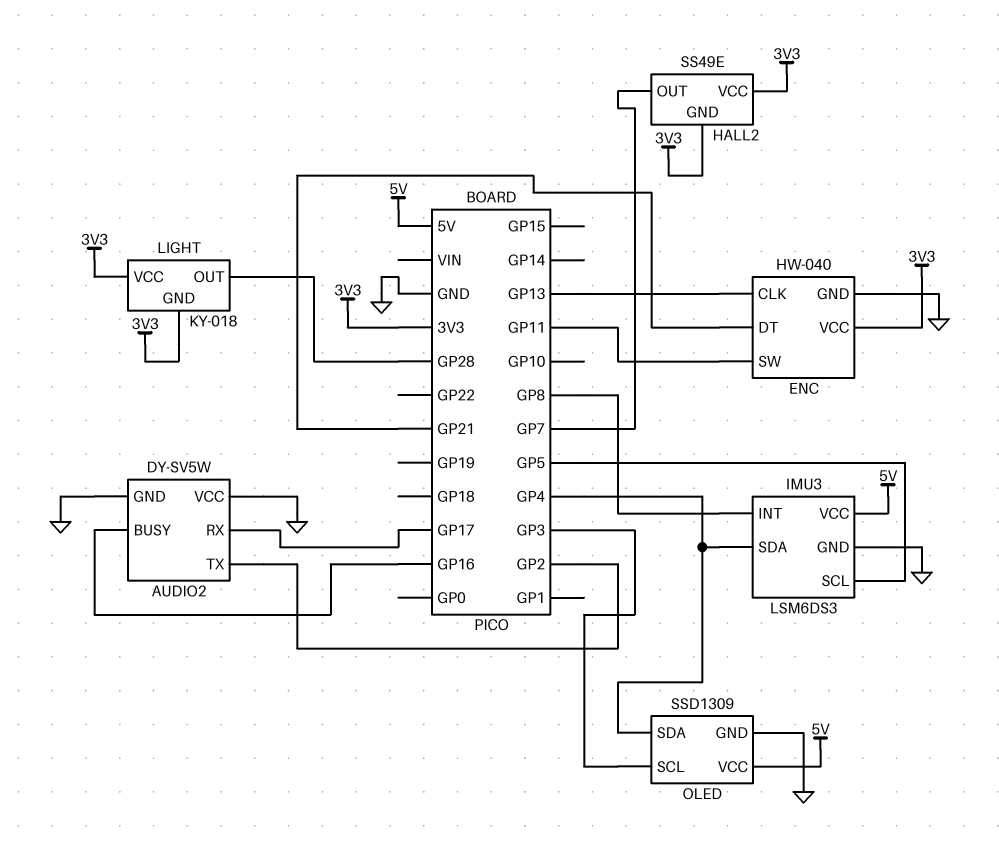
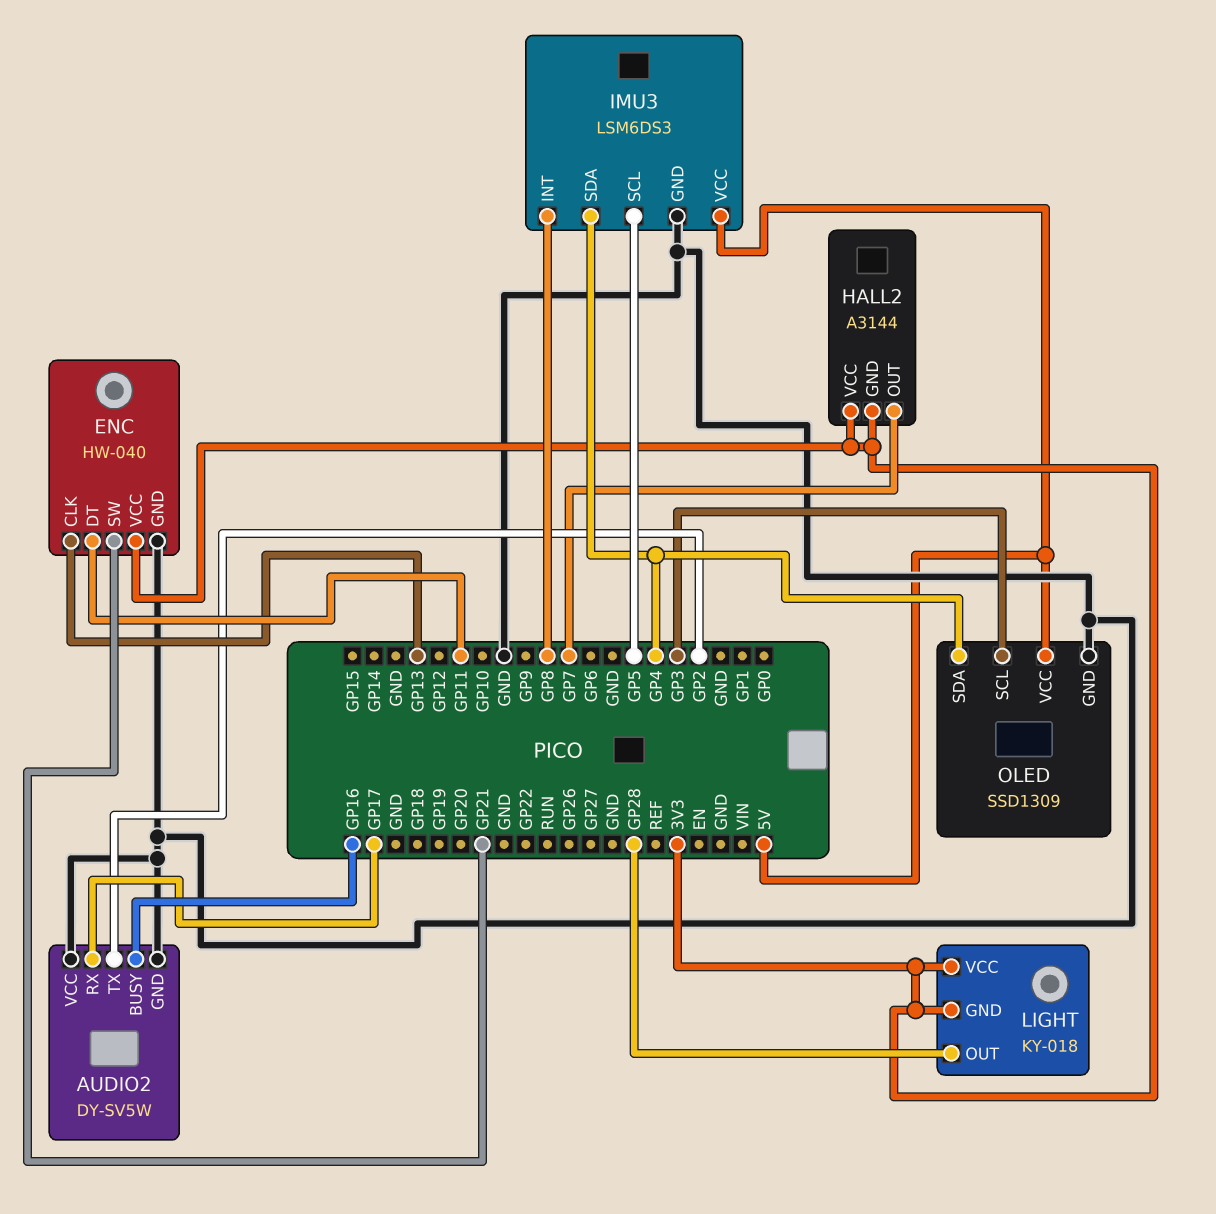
ENC pin DT: GP21 -> GP11
ENC pin SW: GP11 -> GP21
HALL2: SS49E -> A3144

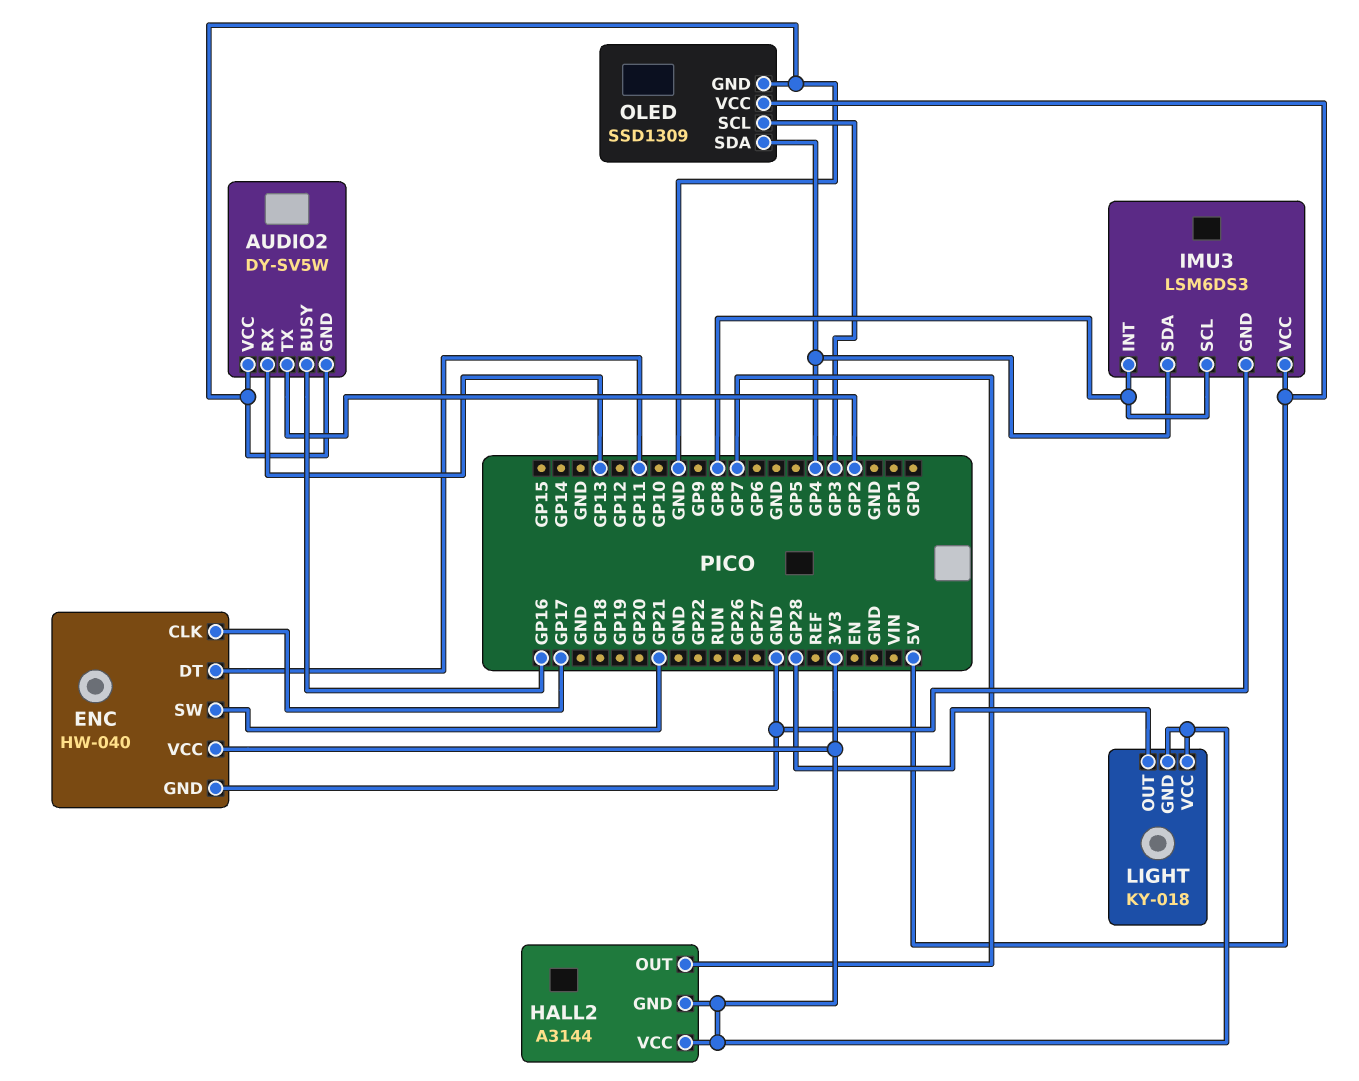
AUDIO2 pin RX: GP17 -> GP13
ENC pin CLK: GP13 -> GP17
IMU3 pin SCL: GP5 -> GP8

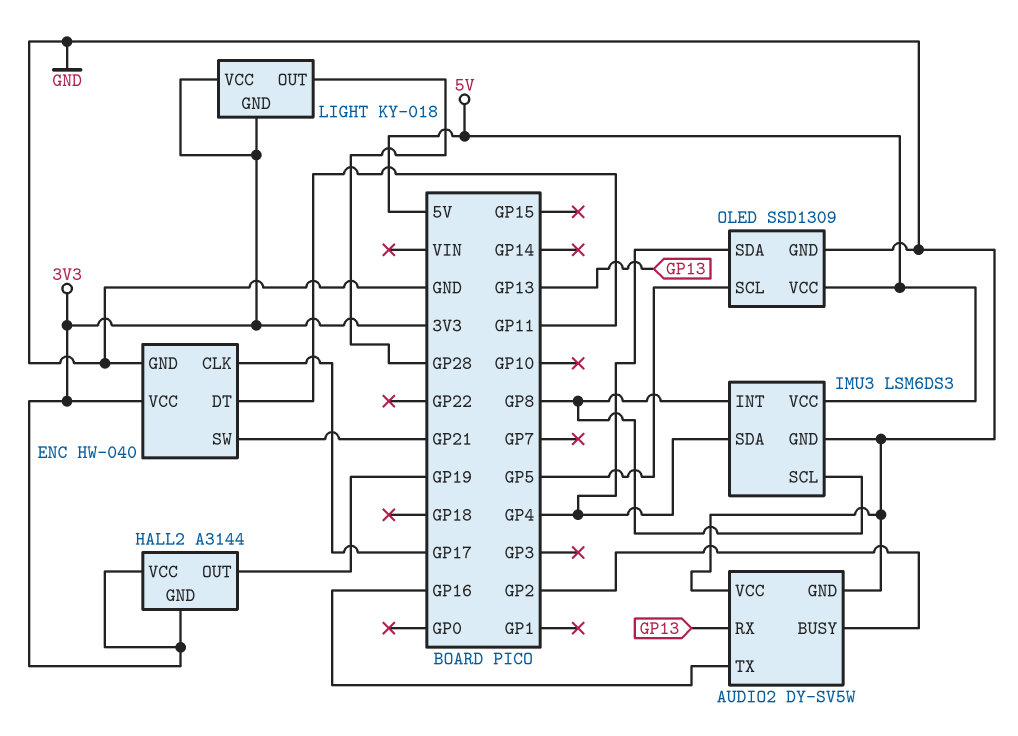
AUDIO2 pin BUSY: GP16 -> GP2
AUDIO2 pin TX: GP2 -> GP16
HALL2 pin OUT: GP7 -> GP19
OLED pin SCL: GP3 -> GP5

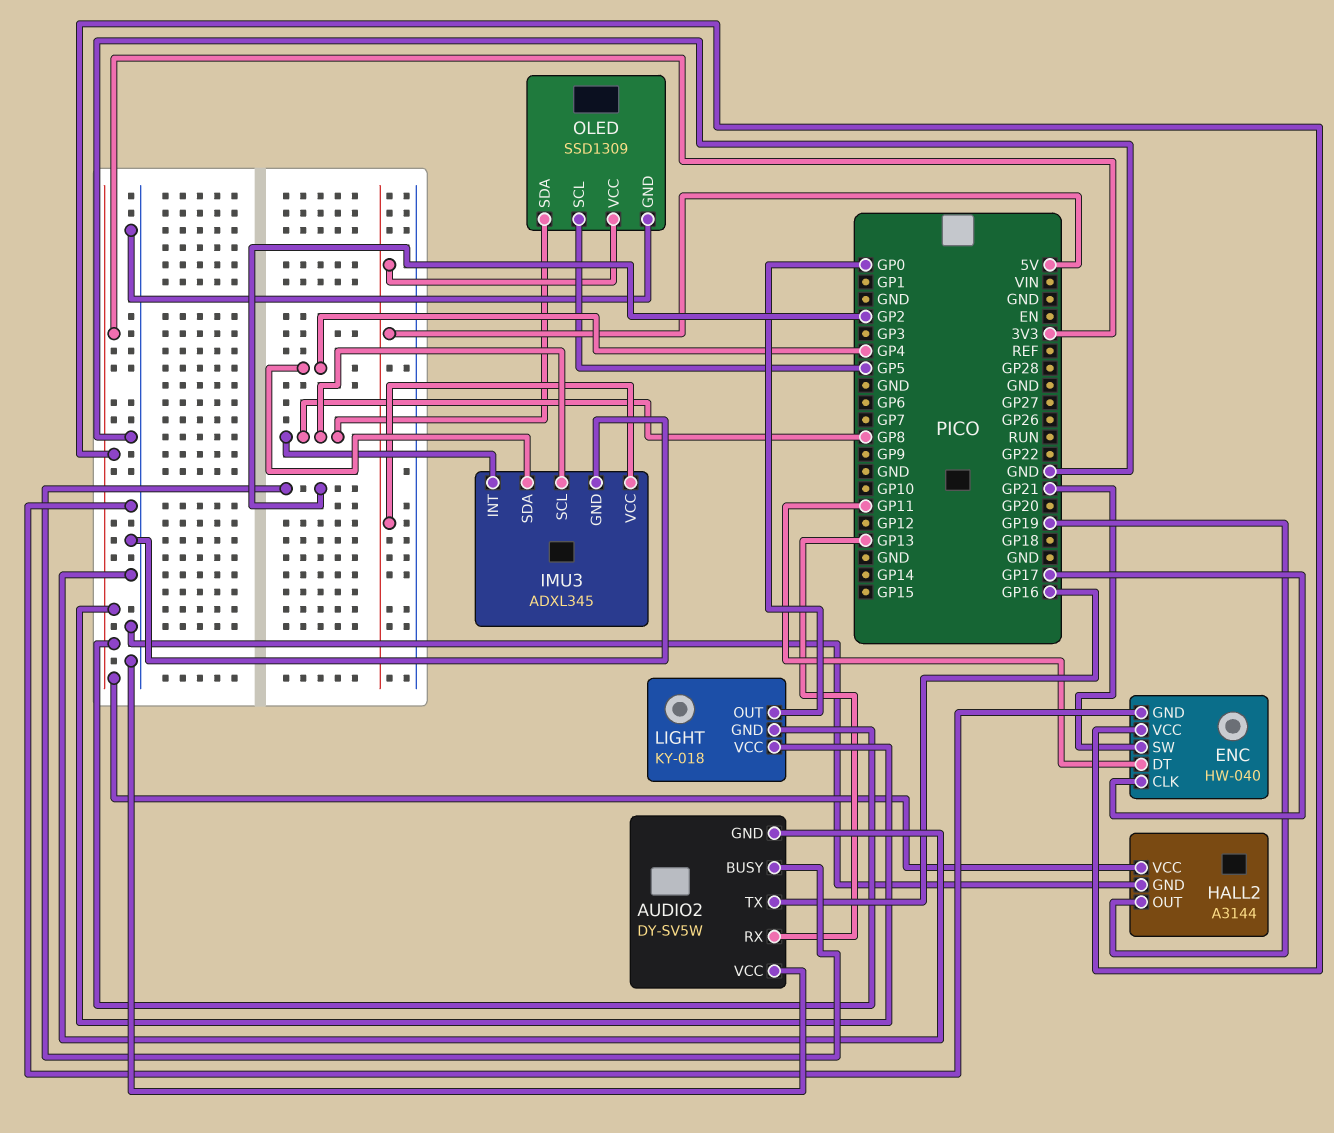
HALL2 pin GND: 3V3 -> GND
IMU3: LSM6DS3 -> ADXL345
LIGHT pin OUT: GP28 -> GP0
OLED pin SDA: GP4 -> GP8

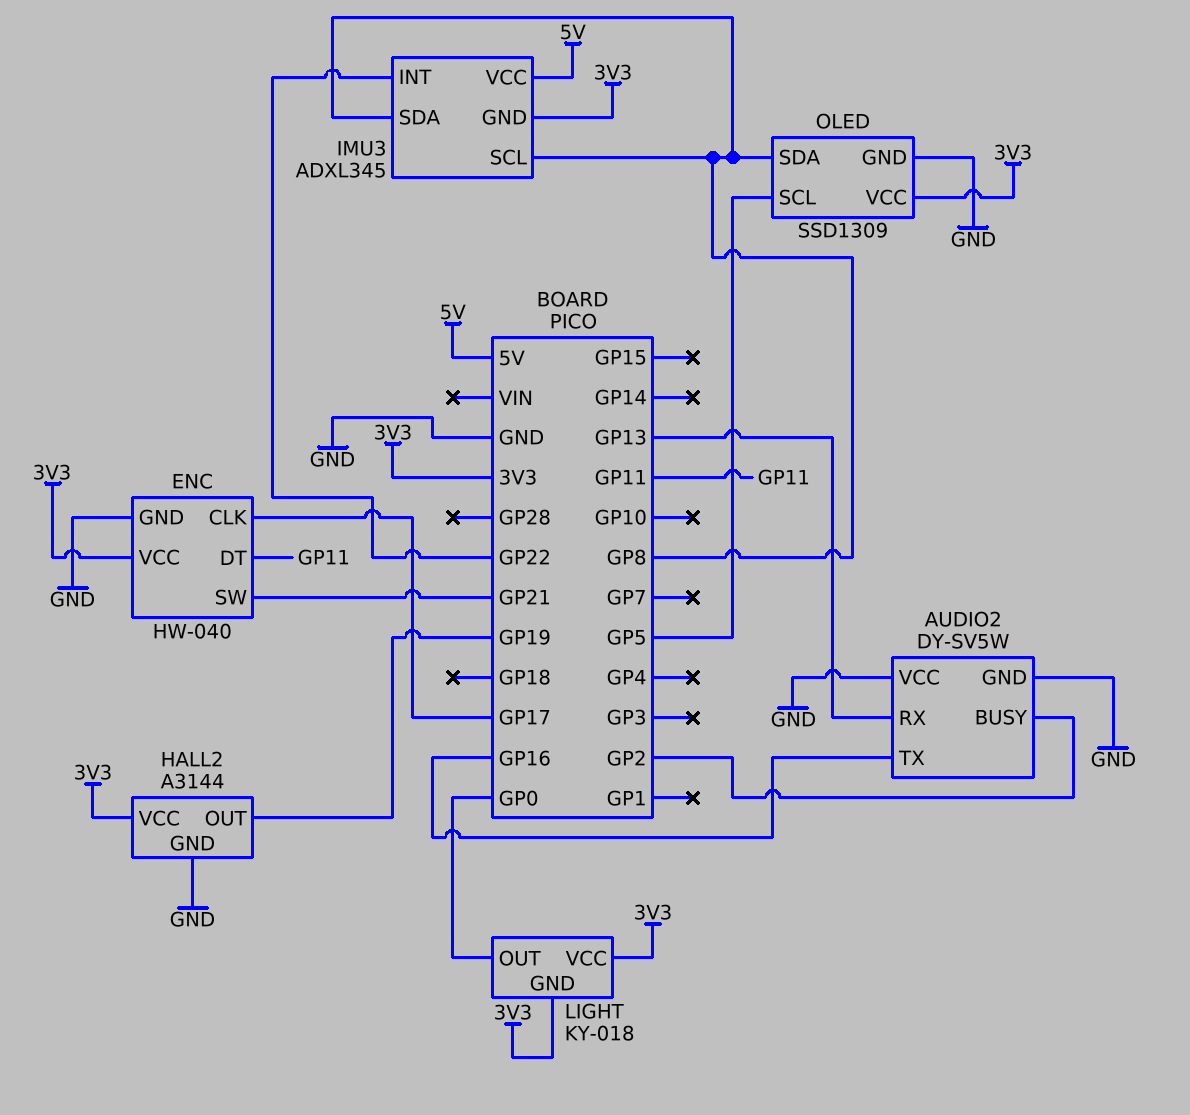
IMU3 pin GND: GND -> 3V3
IMU3 pin INT: GP8 -> GP22
IMU3 pin SDA: GP4 -> GP8
OLED pin VCC: 5V -> 3V3

